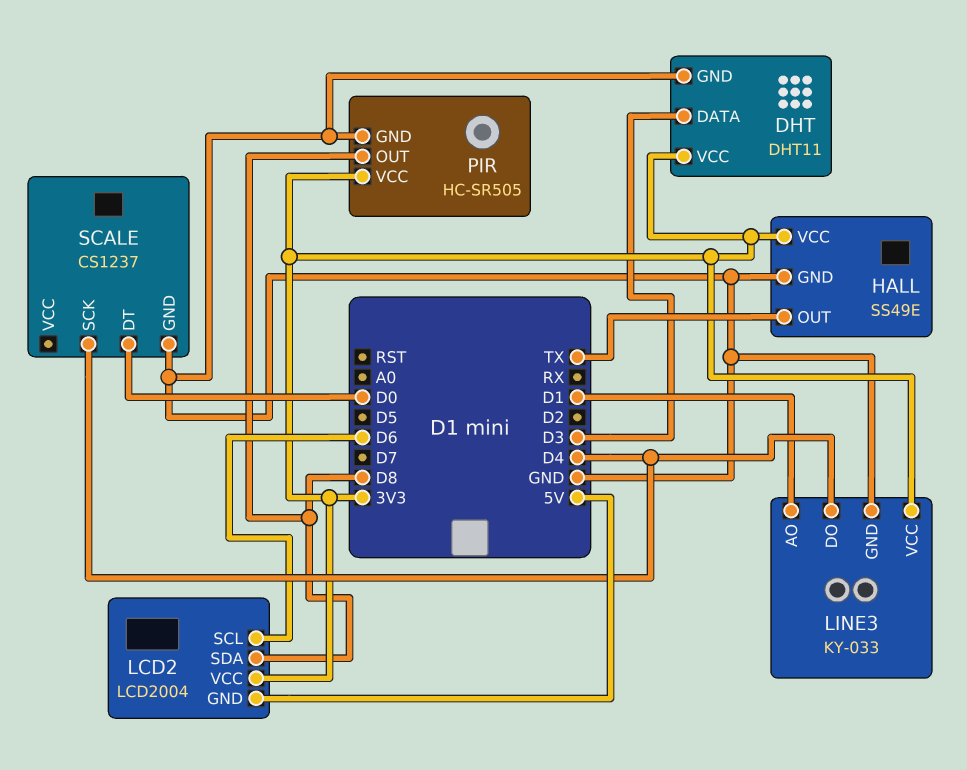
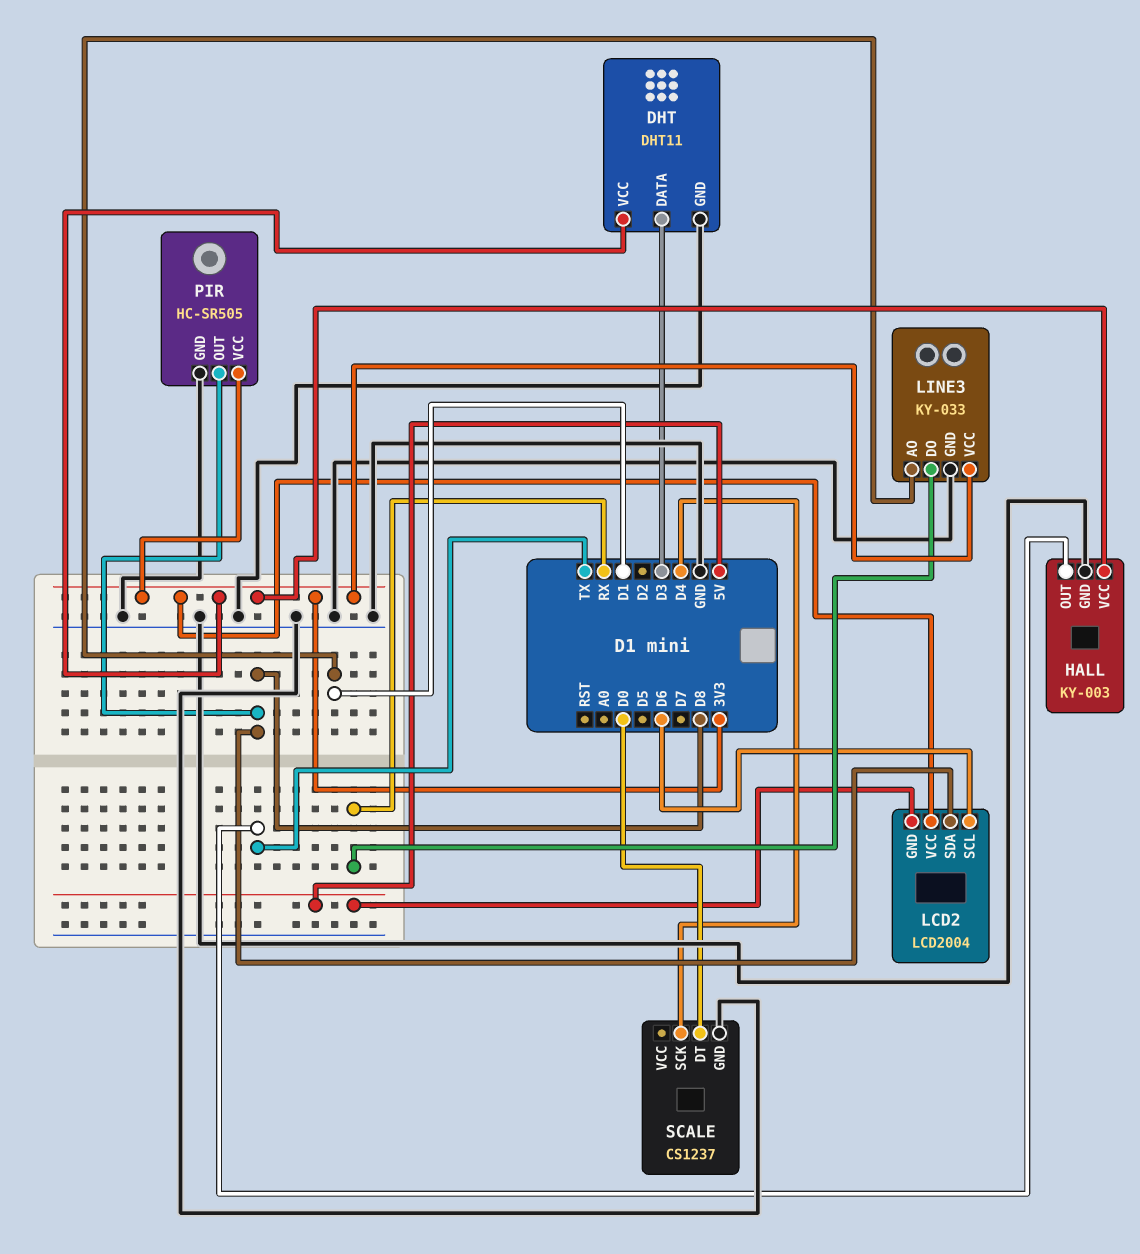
HALL: SS49E -> KY-003
LINE3 pin DO: D4 -> RX

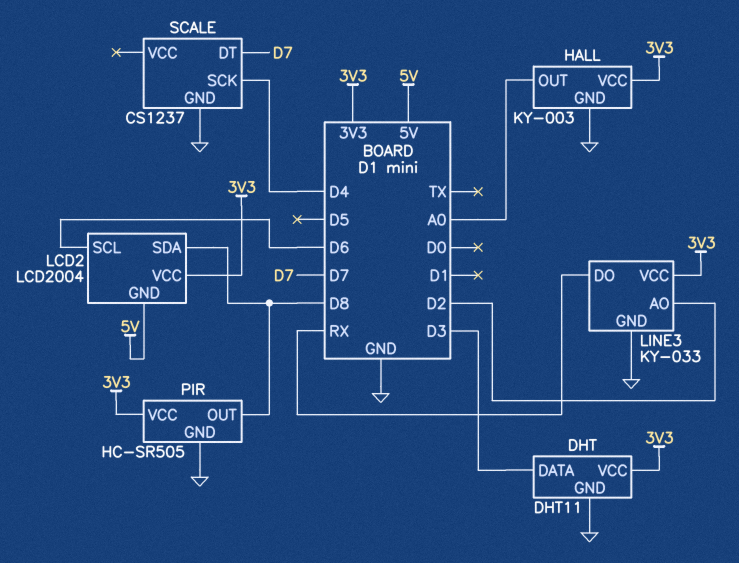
HALL pin OUT: TX -> A0
LINE3 pin AO: D1 -> D2
SCALE pin DT: D0 -> D7

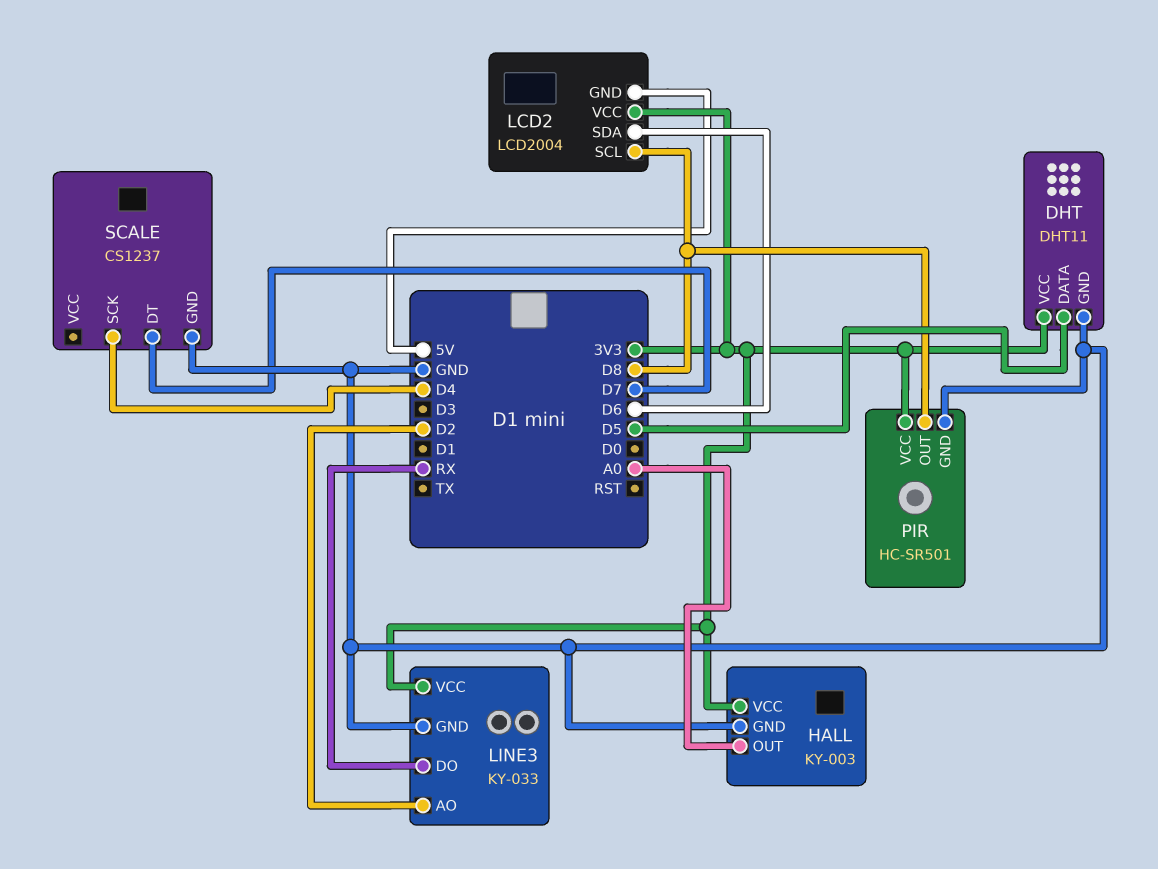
DHT pin DATA: D3 -> D5
LCD2 pin SCL: D6 -> D8
LCD2 pin SDA: D8 -> D6
PIR: HC-SR505 -> HC-SR501

